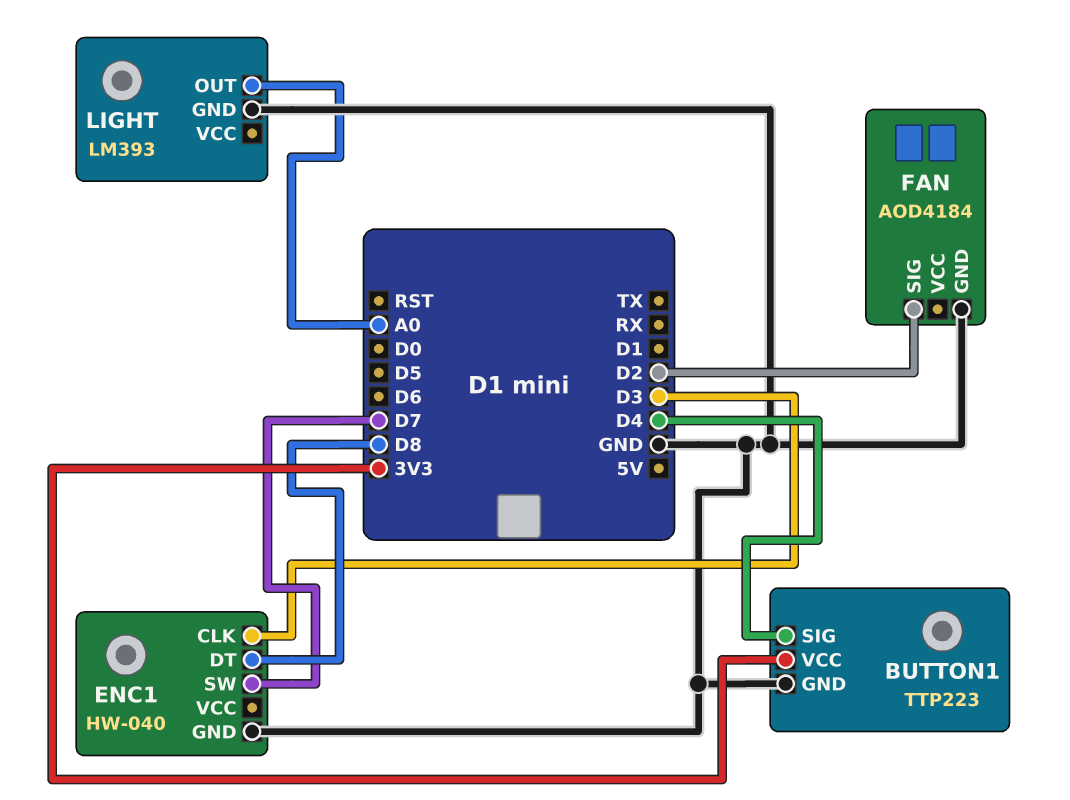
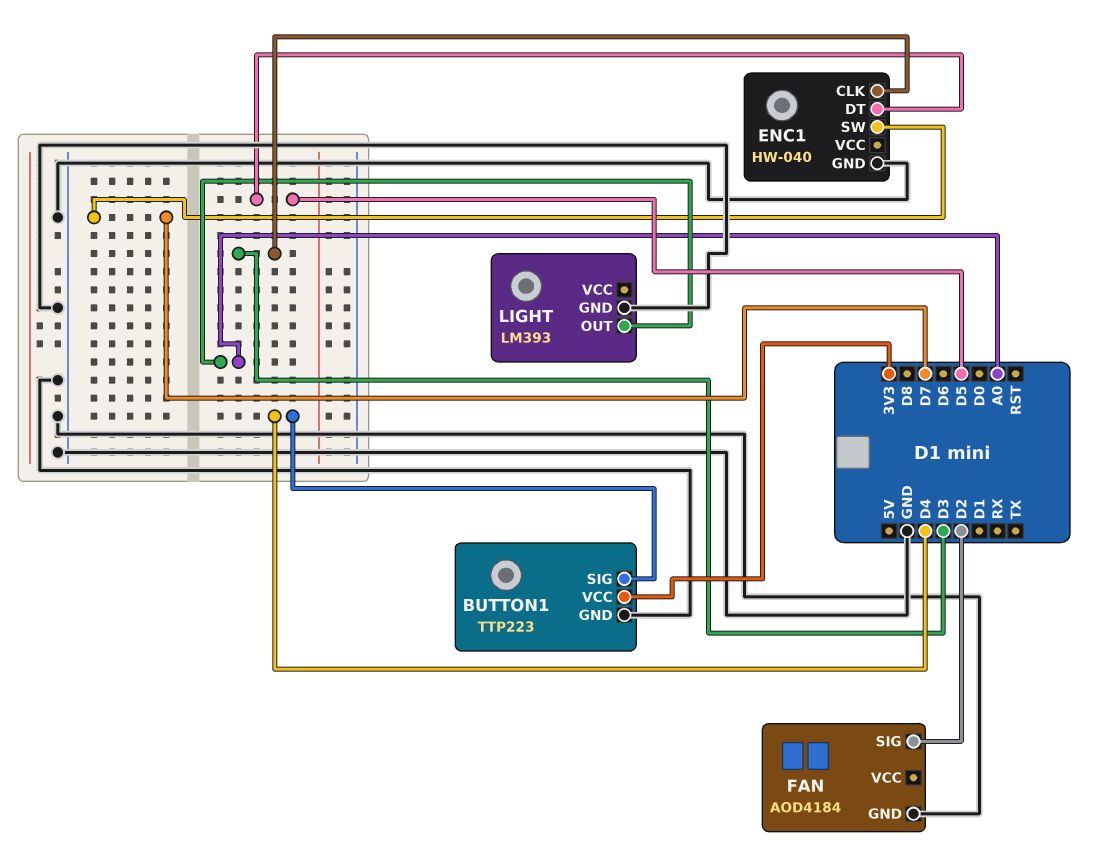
ENC1 pin DT: D8 -> D5

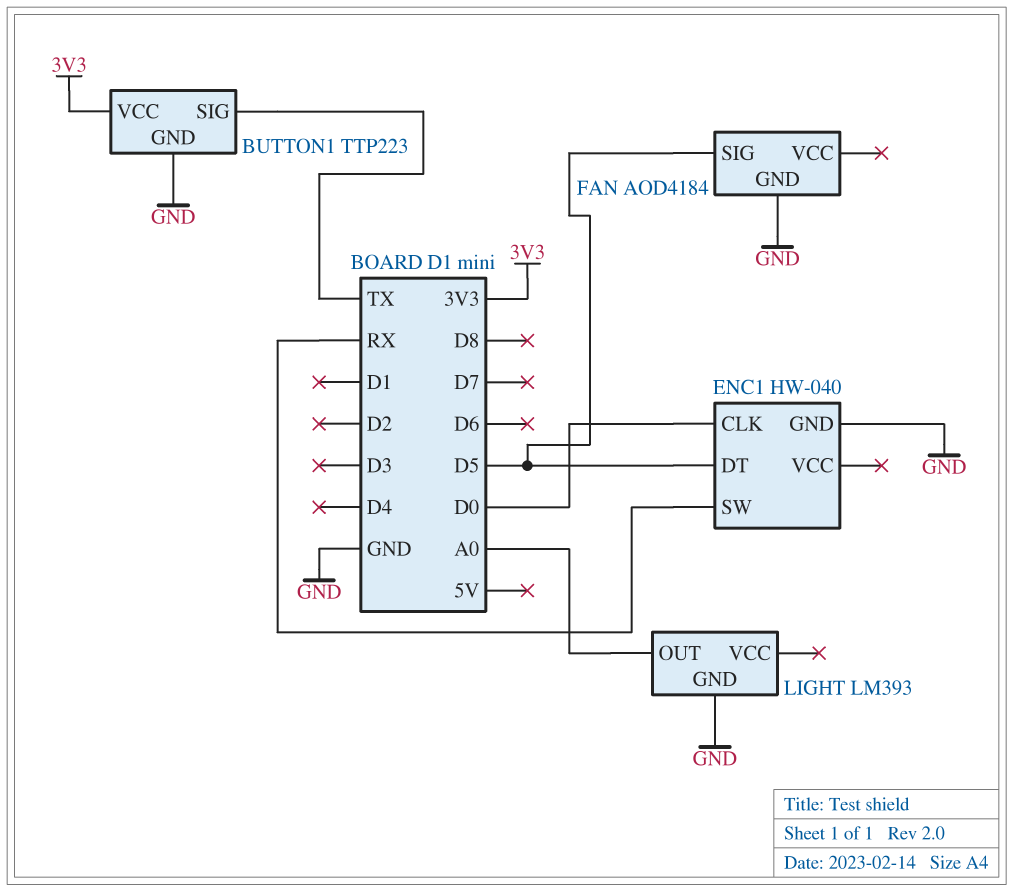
BUTTON1 pin SIG: D4 -> TX
ENC1 pin CLK: D3 -> D0
ENC1 pin SW: D7 -> RX
FAN pin SIG: D2 -> D5

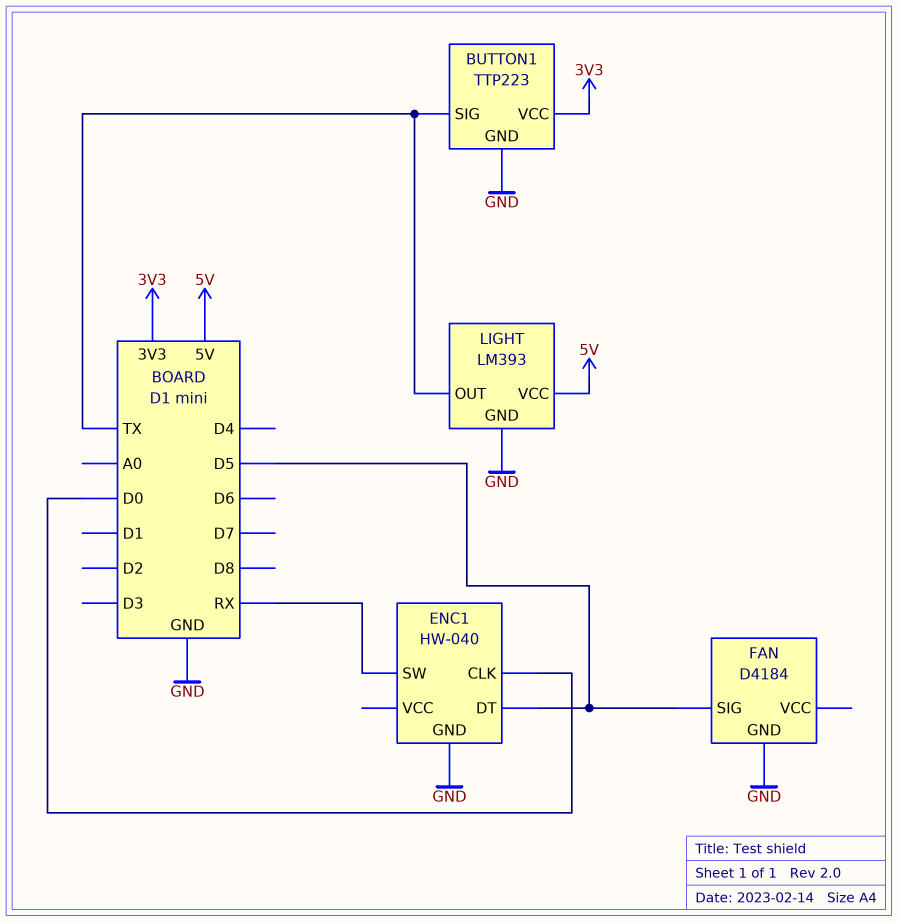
FAN: AOD4184 -> D4184
LIGHT pin OUT: A0 -> TX
LIGHT pin VCC: none -> 5V

